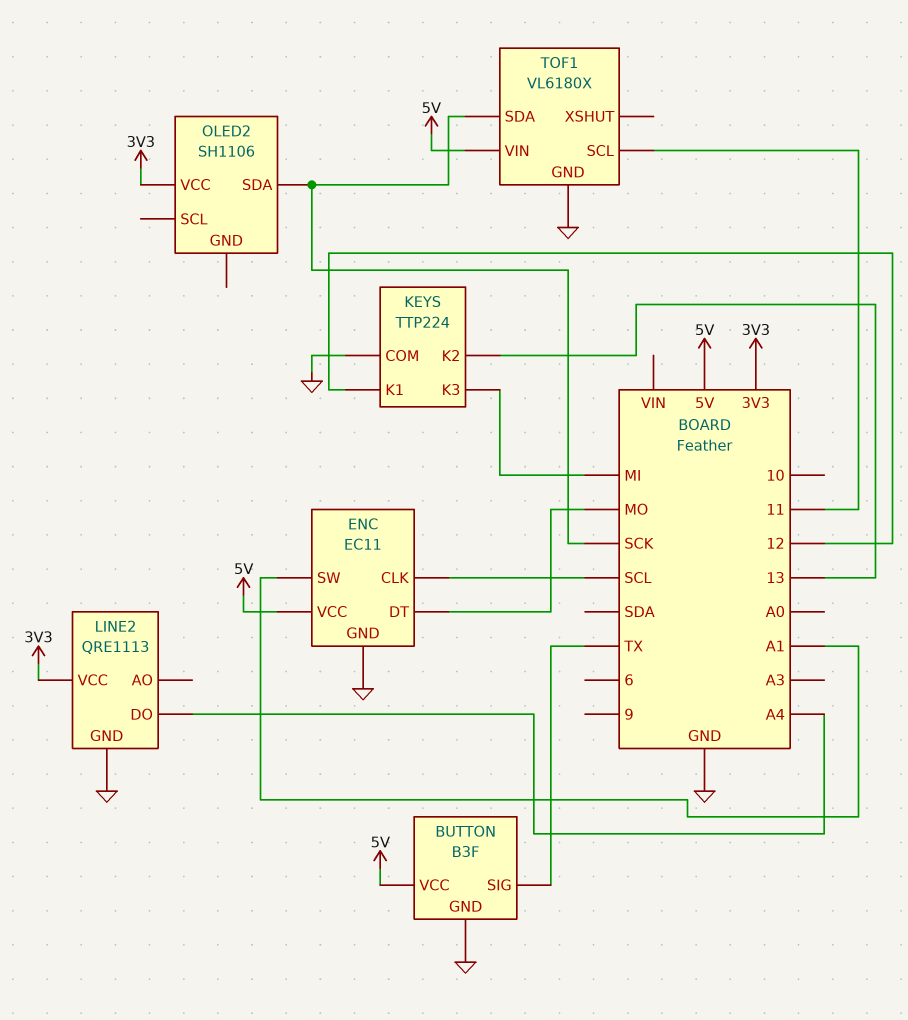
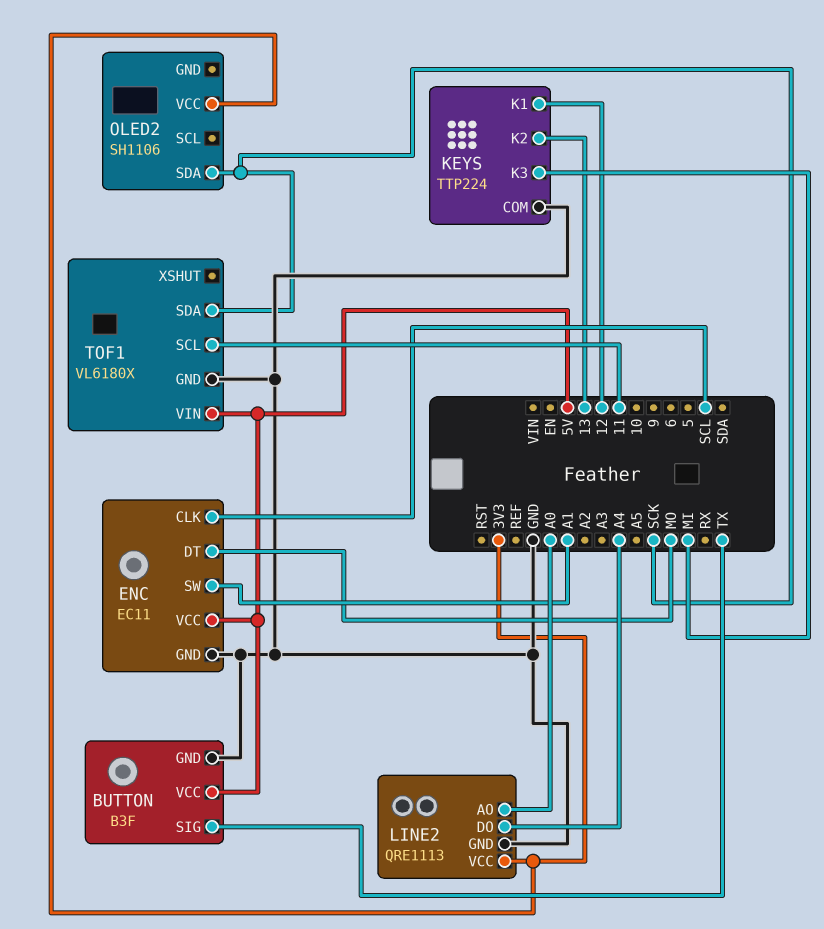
LINE2 pin AO: none -> A0

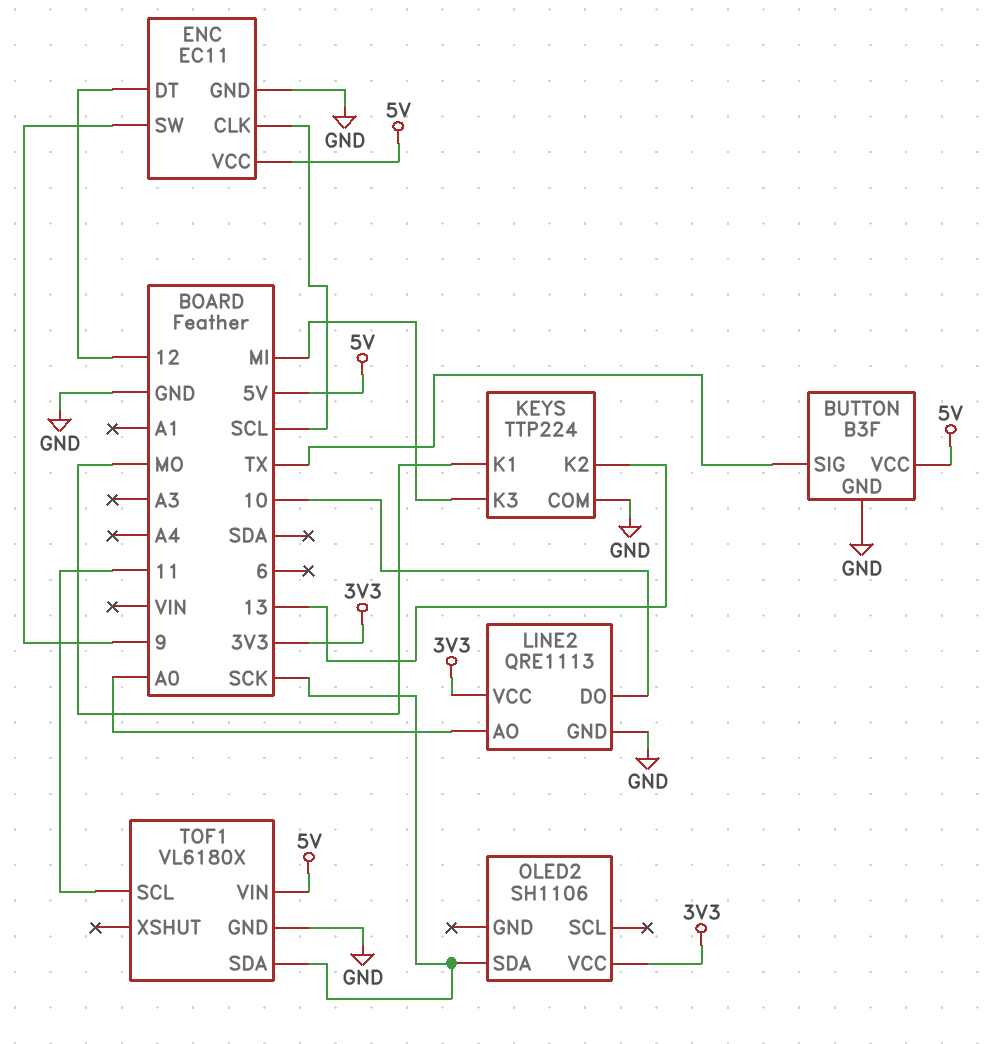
ENC pin DT: MO -> 12
ENC pin SW: A1 -> 9
KEYS pin K1: 12 -> MO
LINE2 pin DO: A4 -> 10

